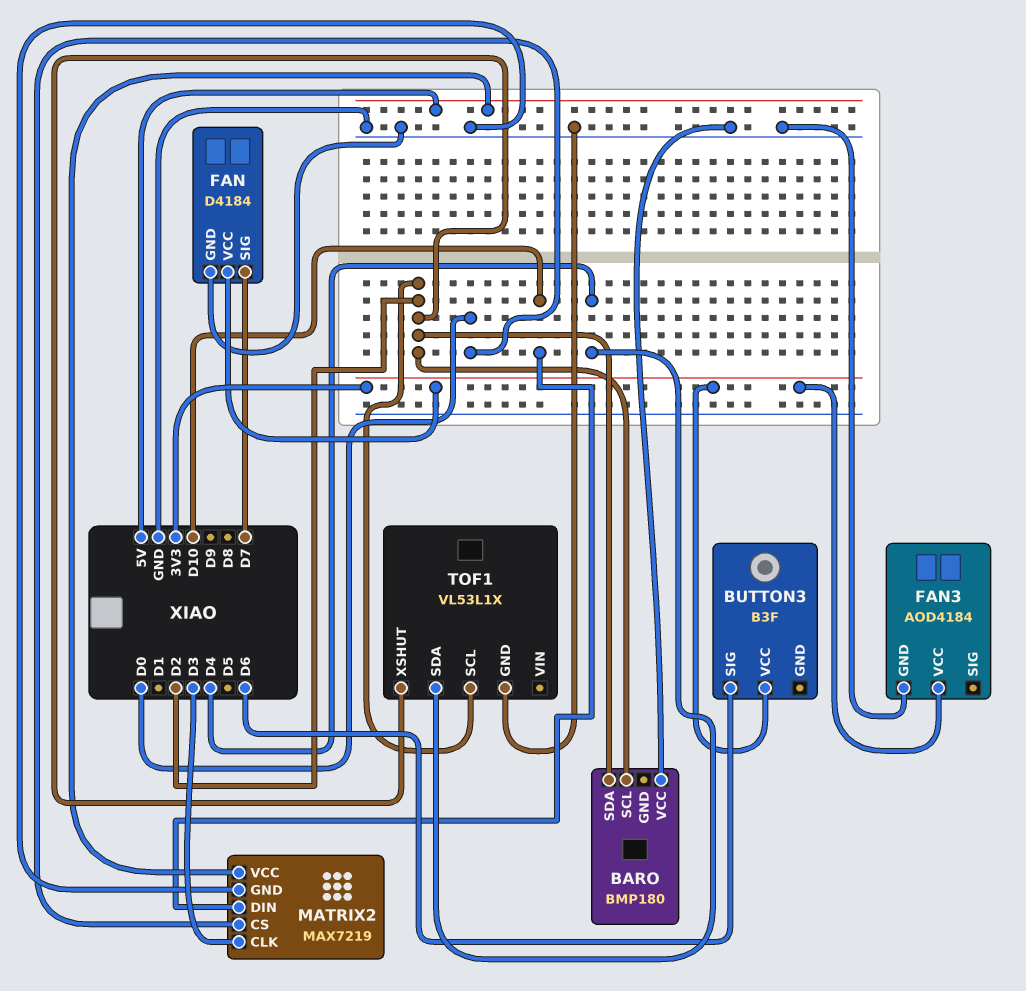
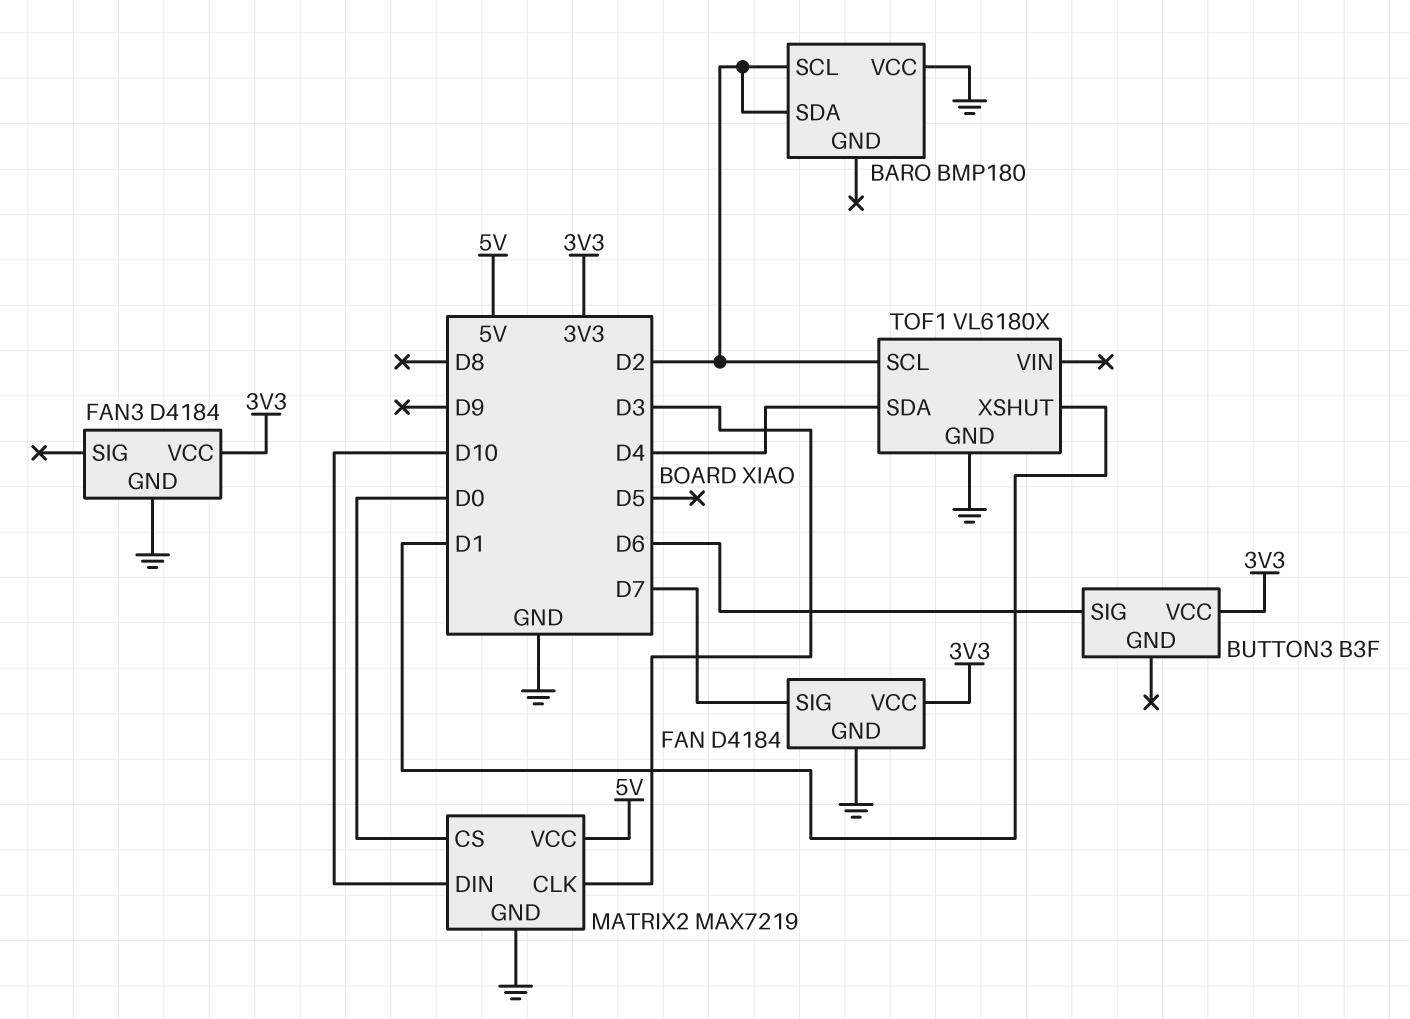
FAN3: AOD4184 -> D4184
TOF1: VL53L1X -> VL6180X
TOF1 pin XSHUT: D2 -> D1

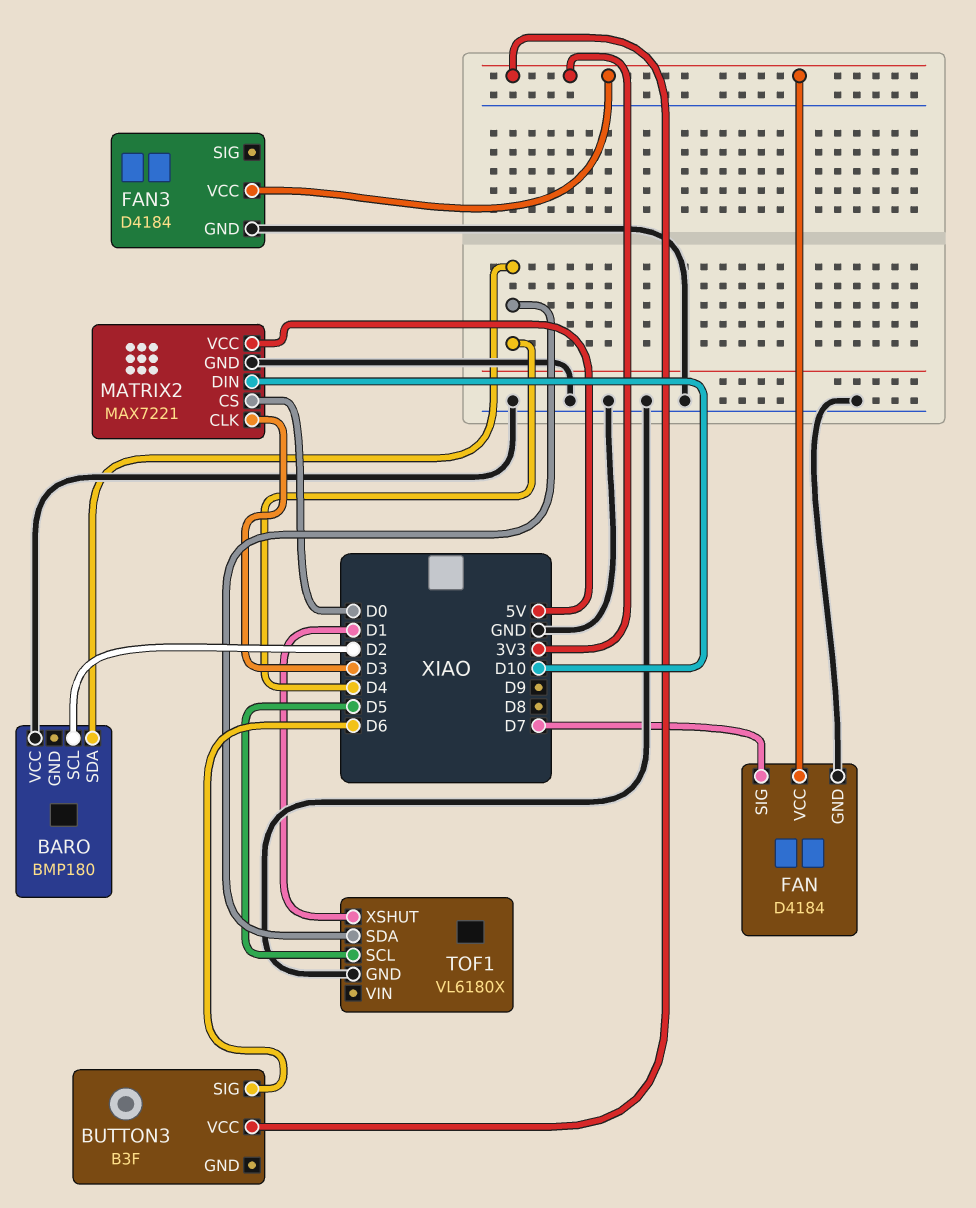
BARO pin SDA: D2 -> D4
MATRIX2: MAX7219 -> MAX7221
TOF1 pin SCL: D2 -> D5

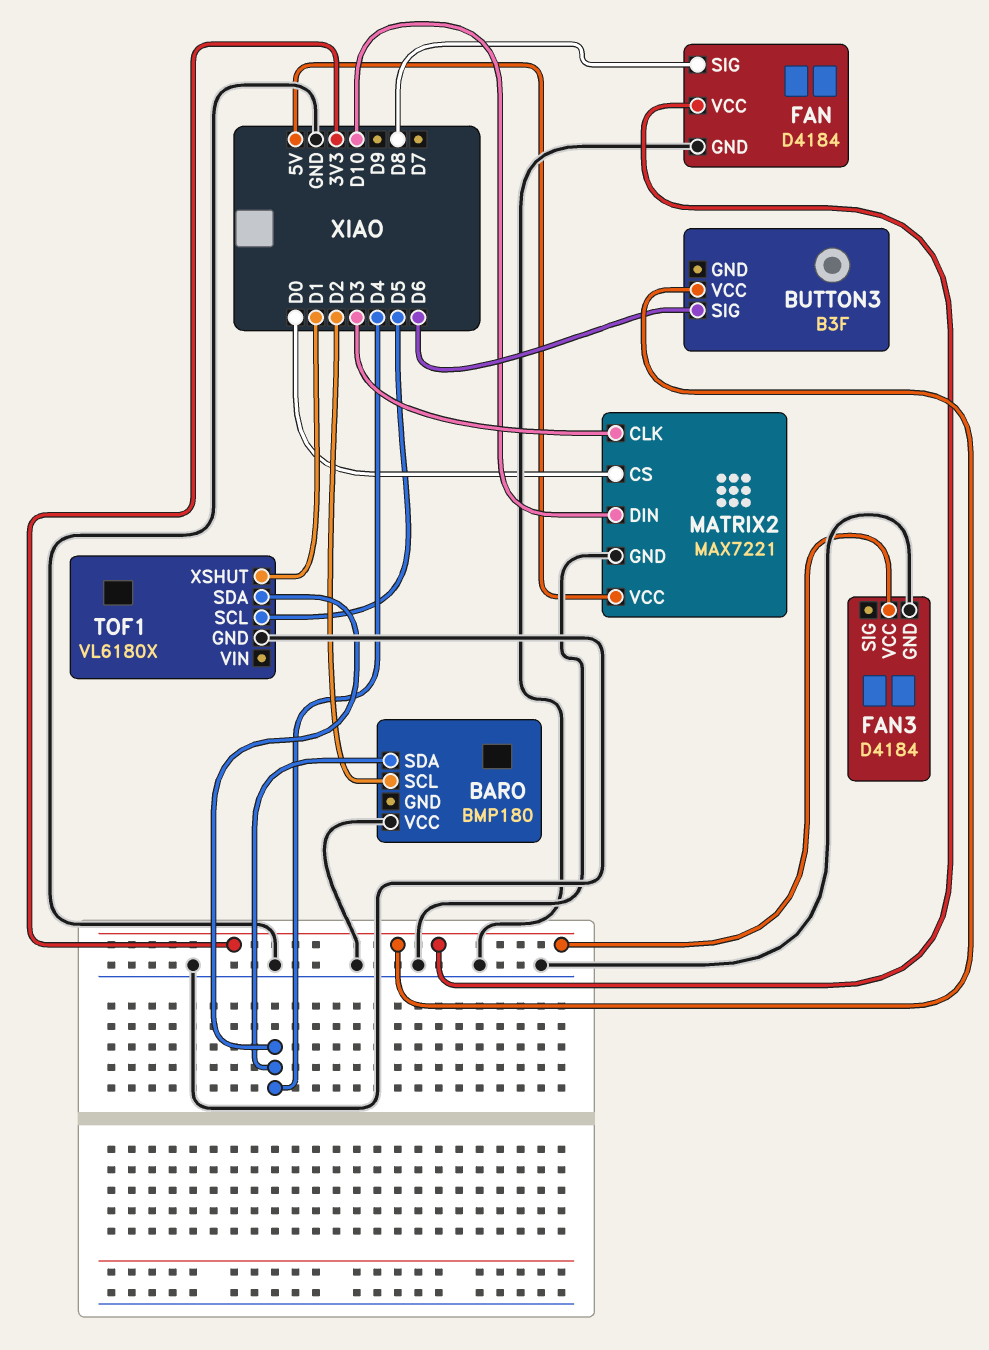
FAN pin SIG: D7 -> D8

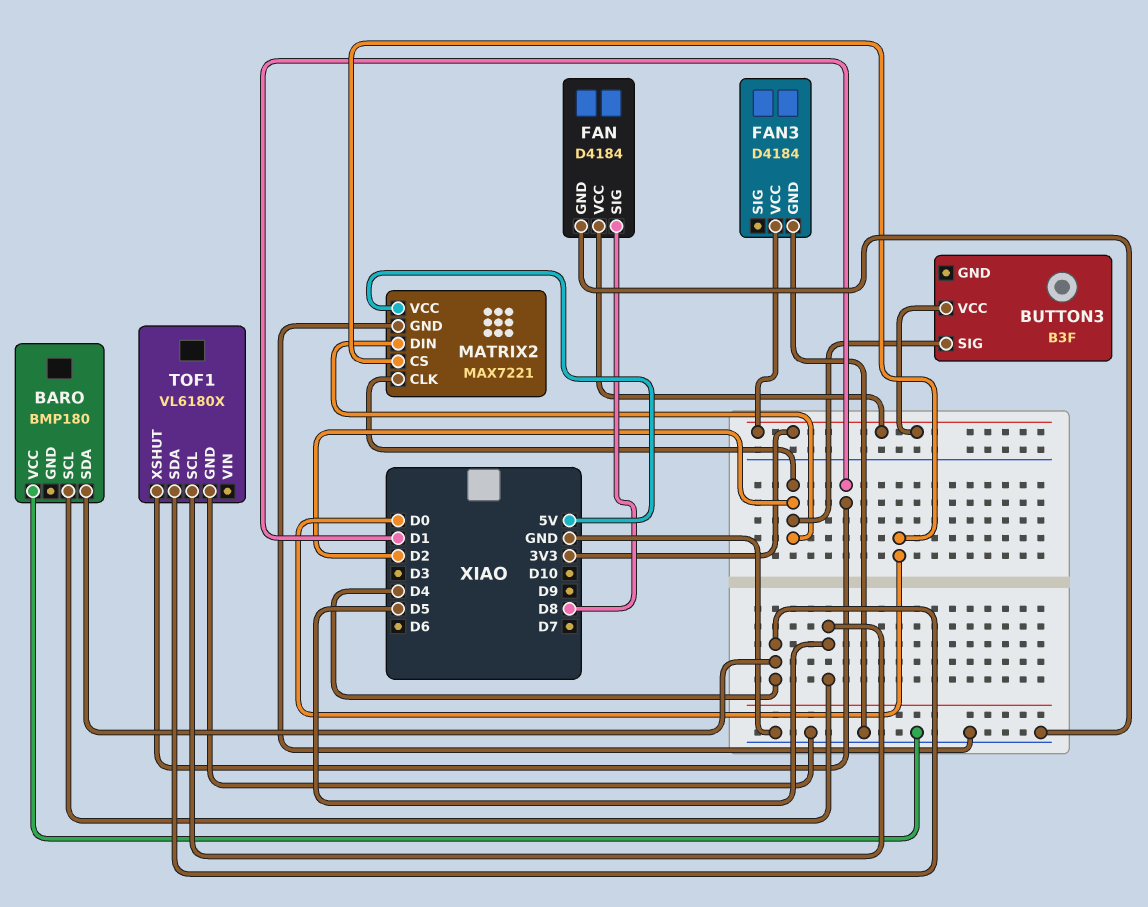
BARO pin SCL: D2 -> D5
BUTTON3 pin SIG: D6 -> D2
MATRIX2 pin CLK: D3 -> D2
MATRIX2 pin DIN: D10 -> D2

